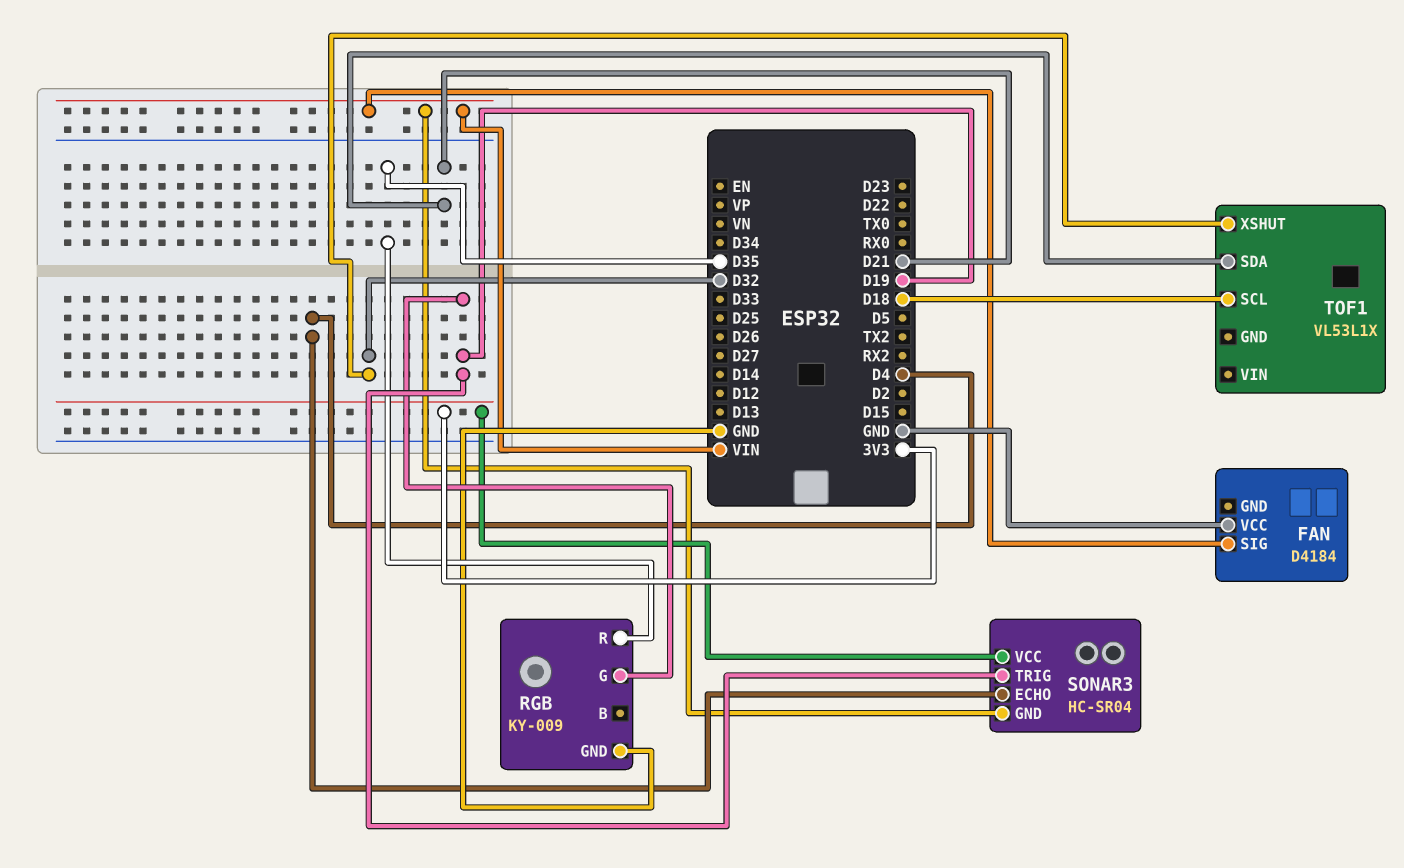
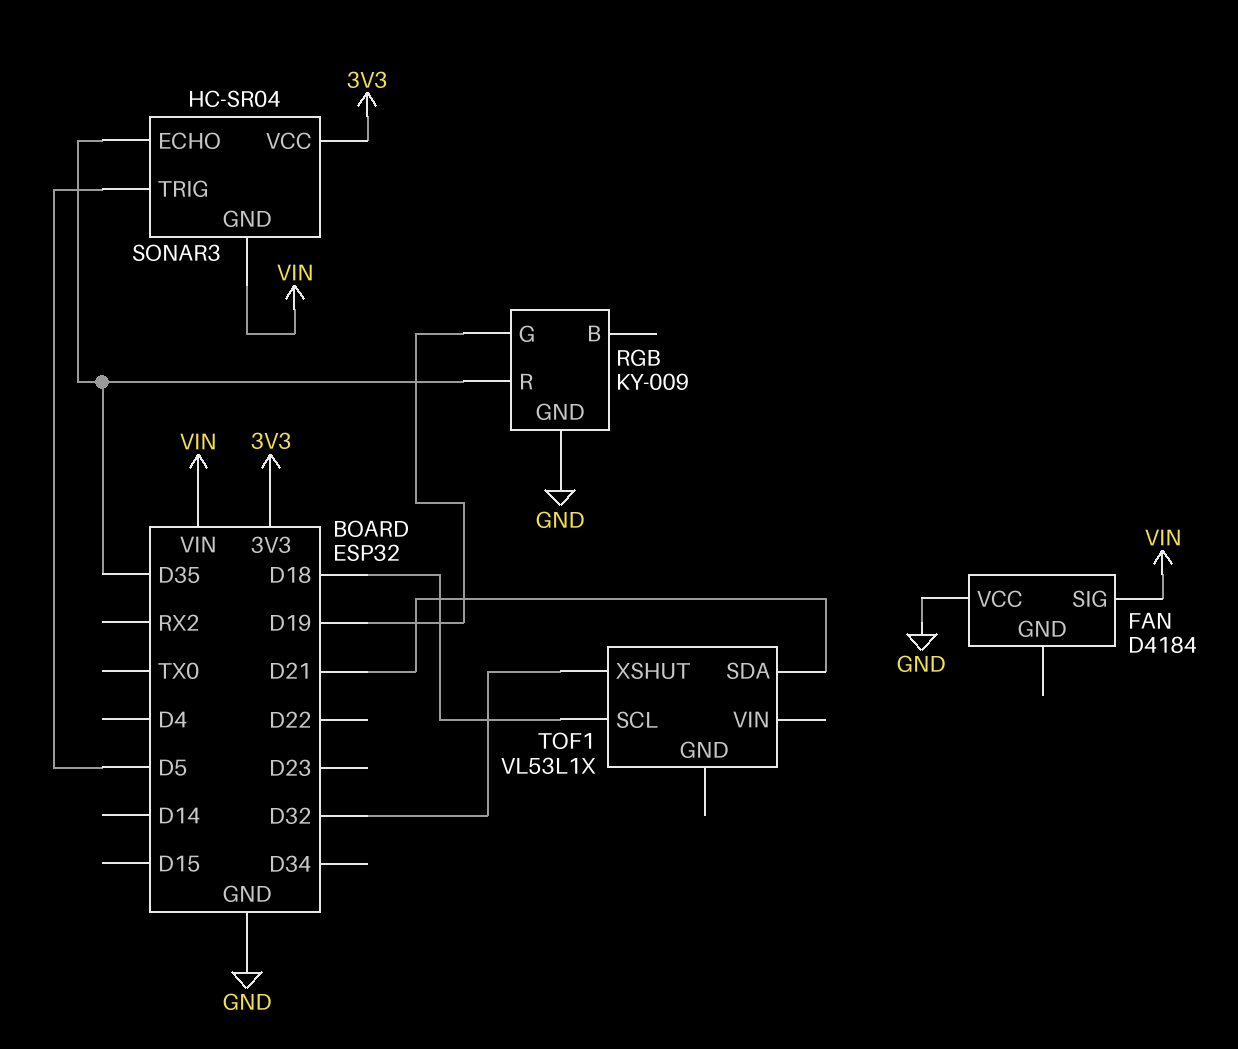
SONAR3 pin ECHO: D4 -> D35
SONAR3 pin TRIG: D19 -> D5

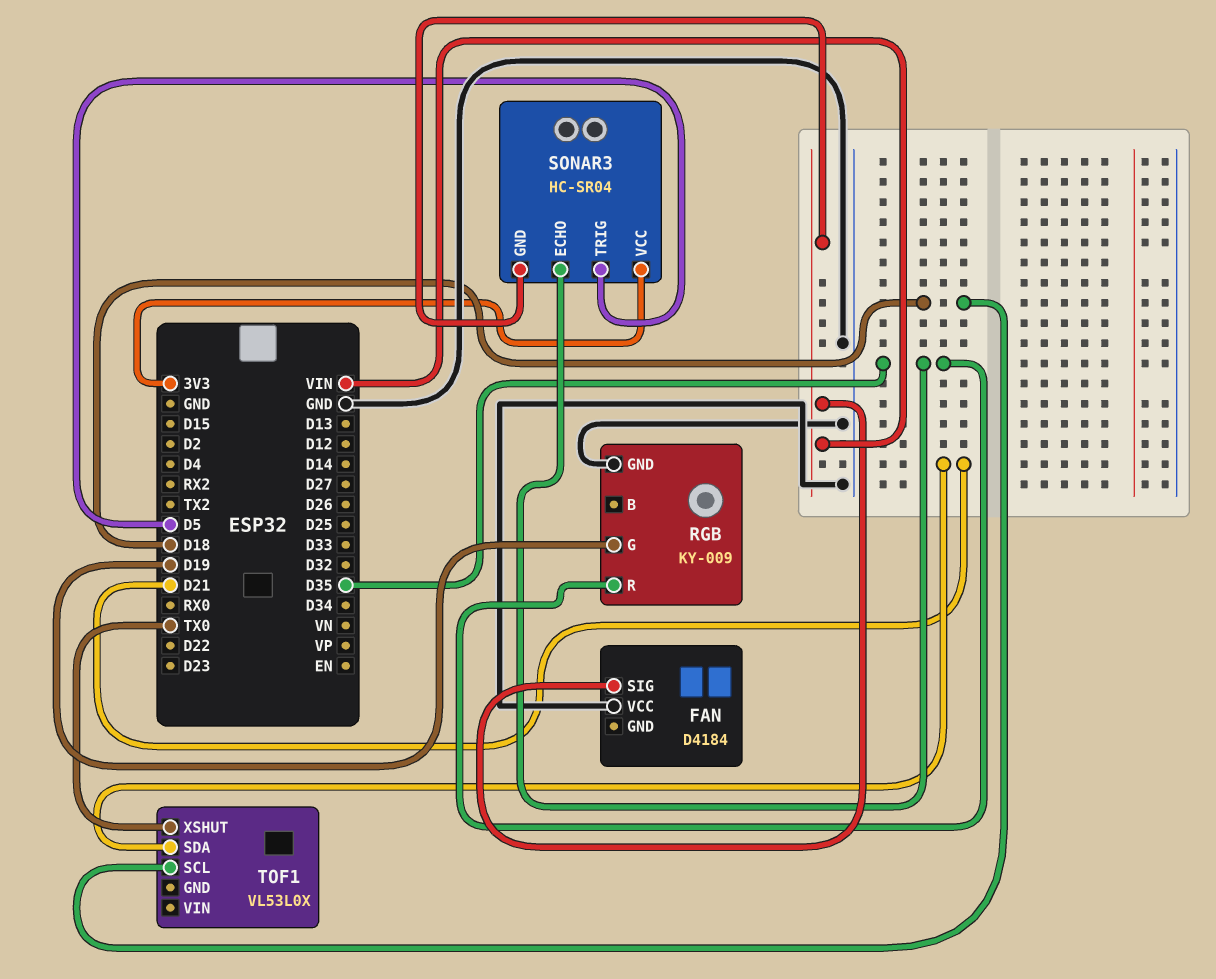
TOF1: VL53L1X -> VL53L0X
TOF1 pin XSHUT: D32 -> TX0

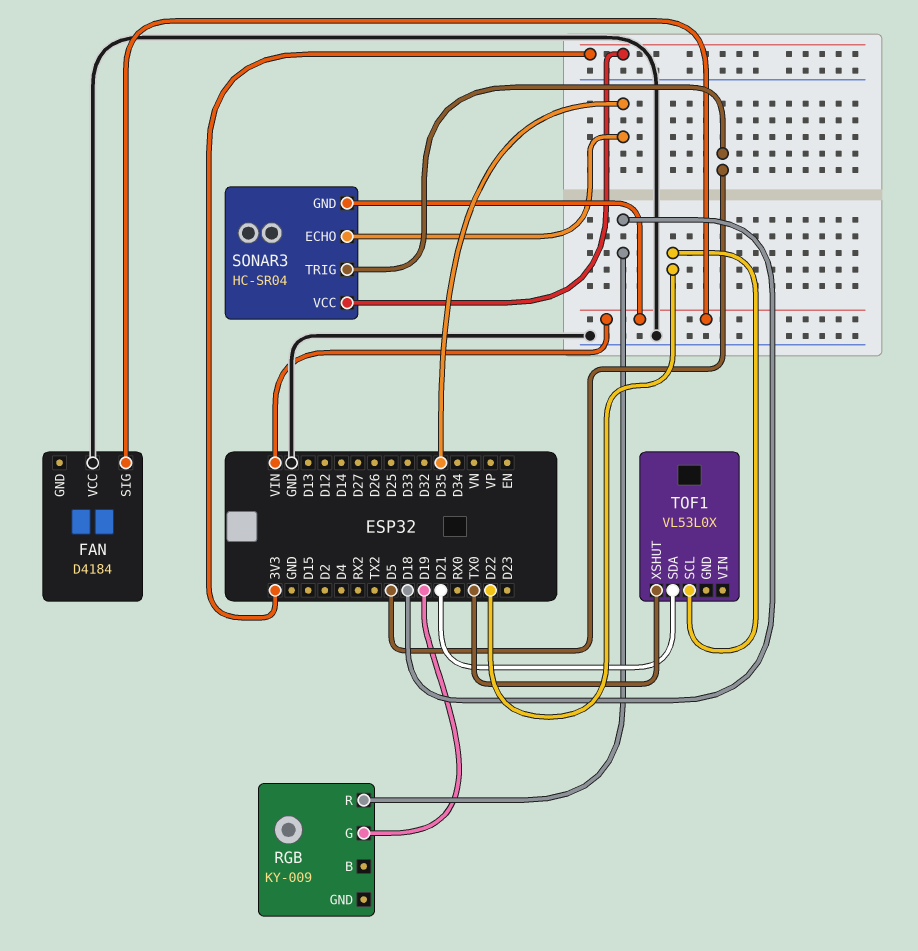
RGB pin GND: GND -> none
RGB pin R: D35 -> D18
TOF1 pin SCL: D18 -> D22

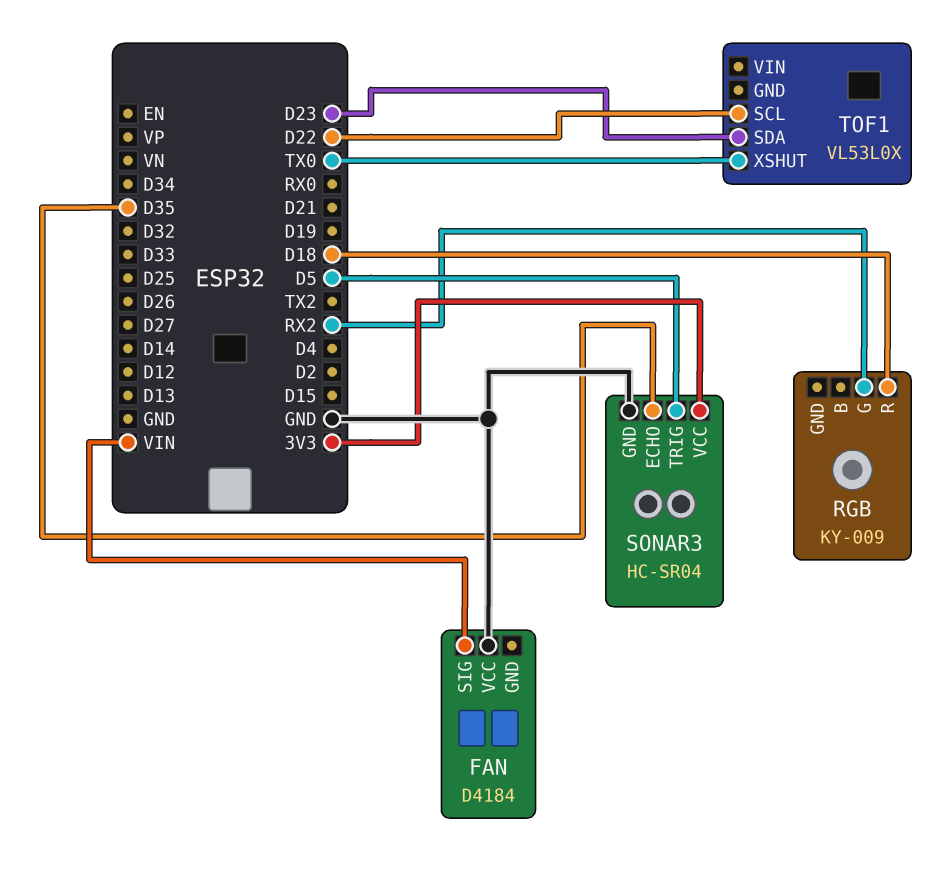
RGB pin G: D19 -> RX2
SONAR3 pin GND: VIN -> GND
TOF1 pin SDA: D21 -> D23

